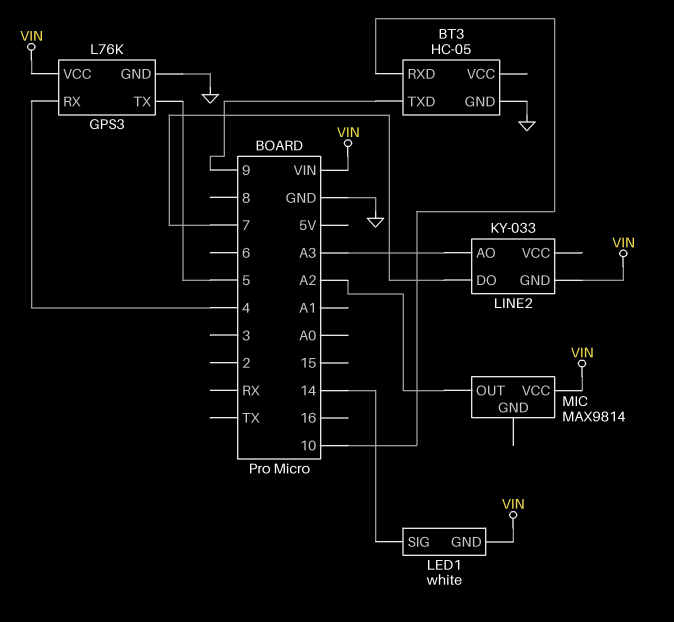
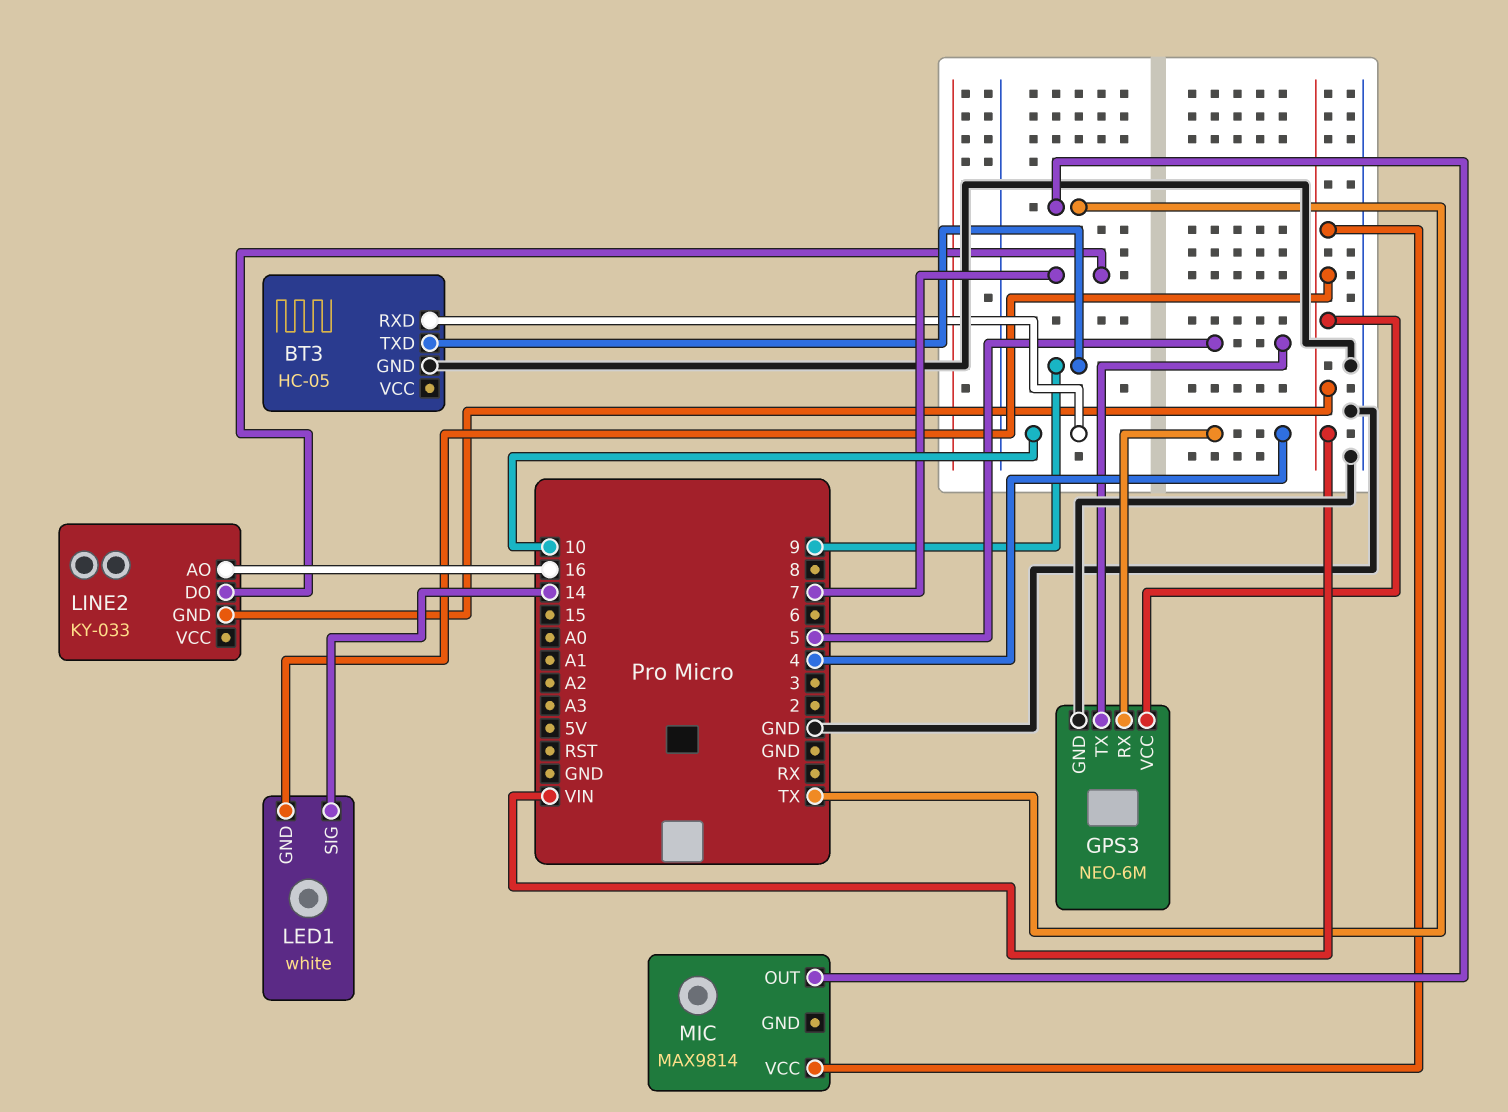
GPS3: L76K -> NEO-6M
LINE2 pin AO: A3 -> 16
MIC pin OUT: A2 -> TX

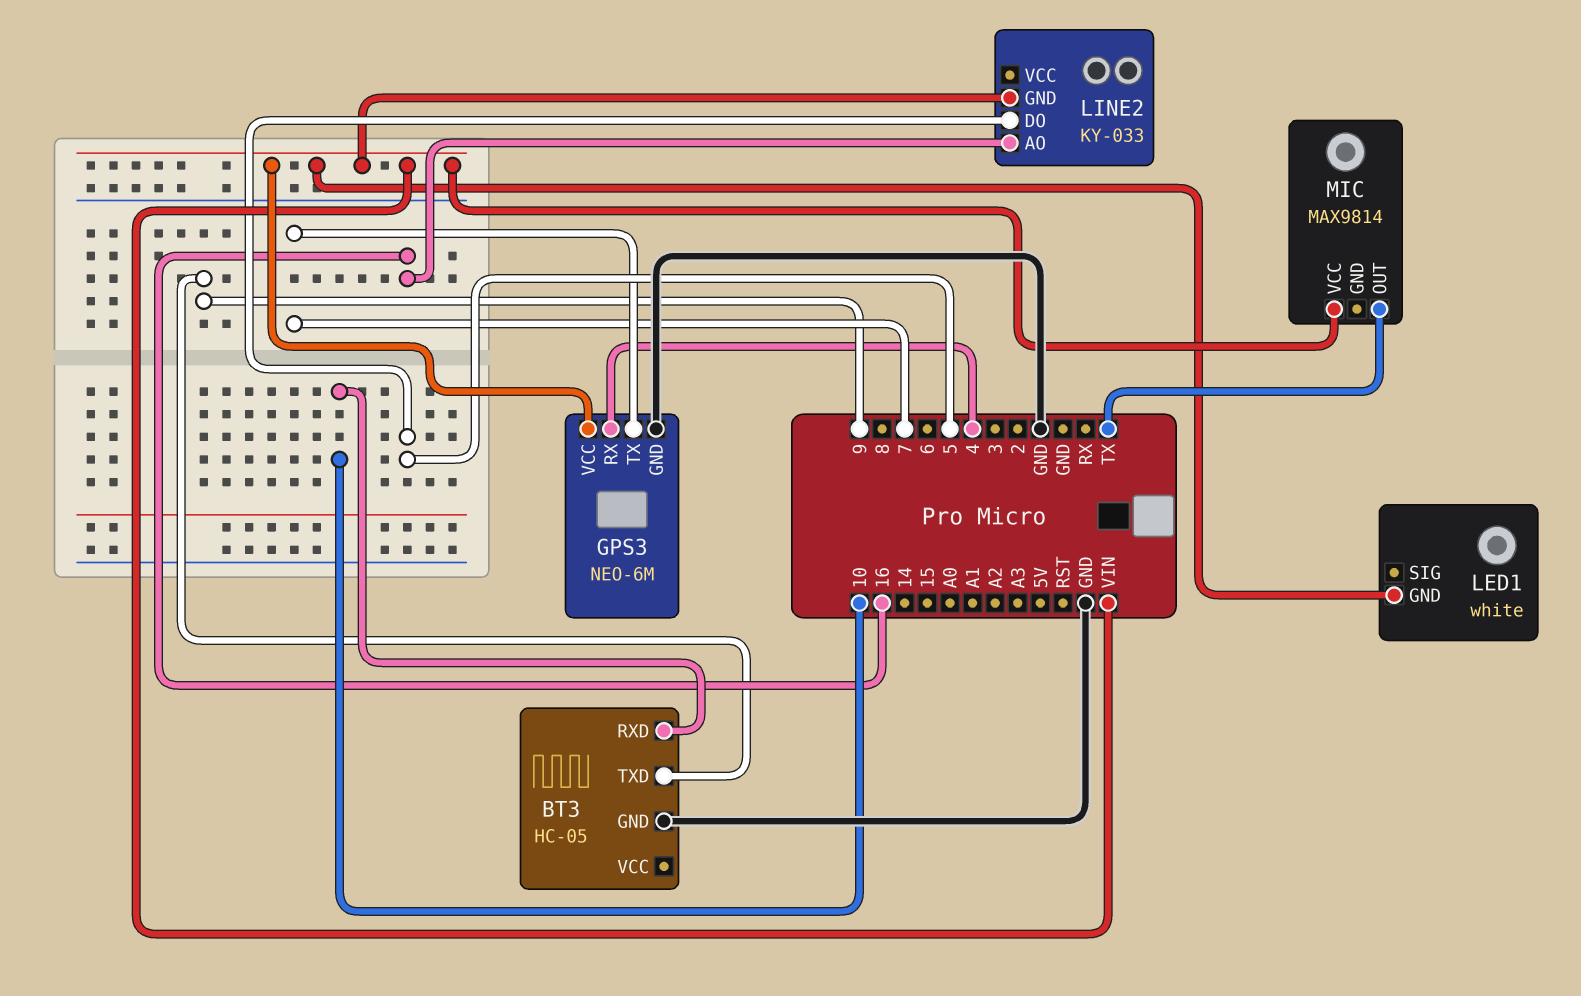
GPS3 pin TX: 5 -> 7
LED1 pin SIG: 14 -> none
LINE2 pin DO: 7 -> 5

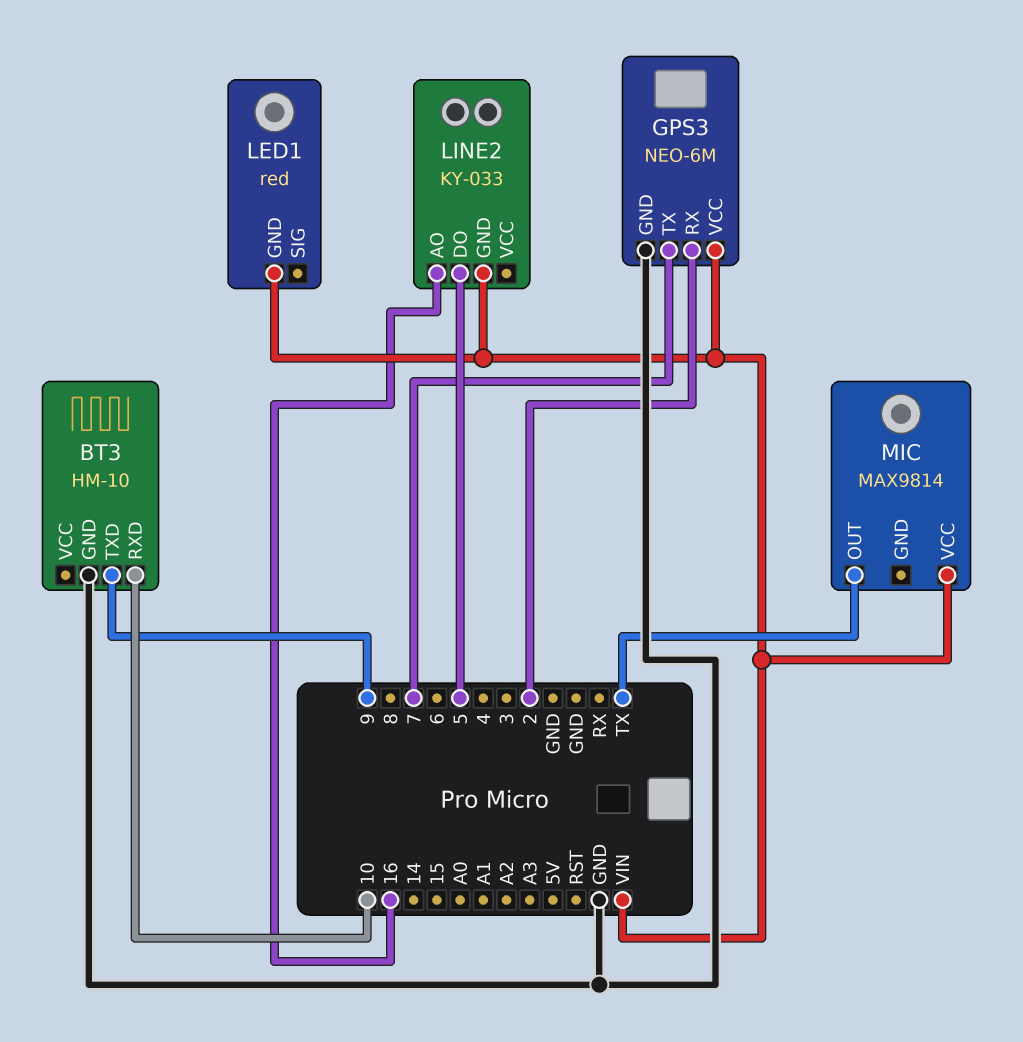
BT3: HC-05 -> HM-10
GPS3 pin RX: 4 -> 2
LED1: white -> red

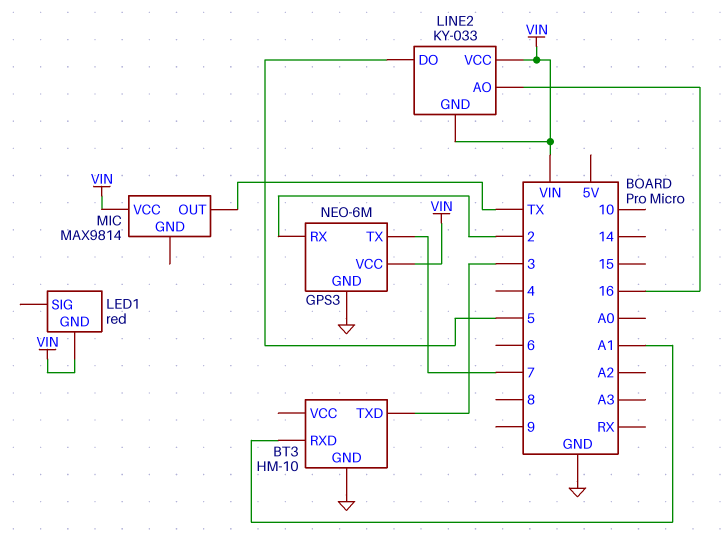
BT3 pin RXD: 10 -> A1
BT3 pin TXD: 9 -> 3
LINE2 pin VCC: none -> VIN

